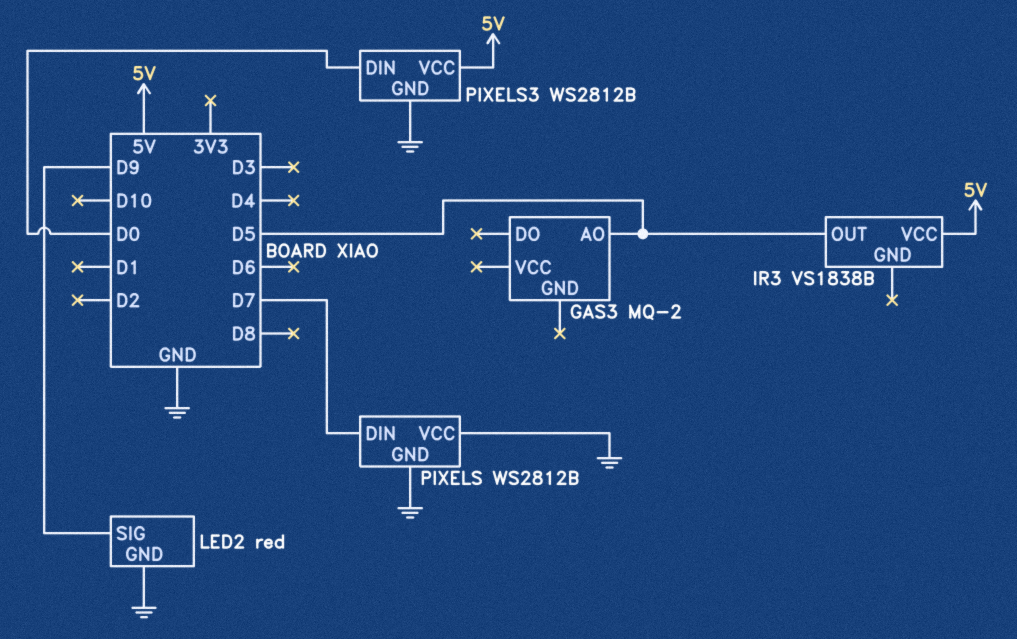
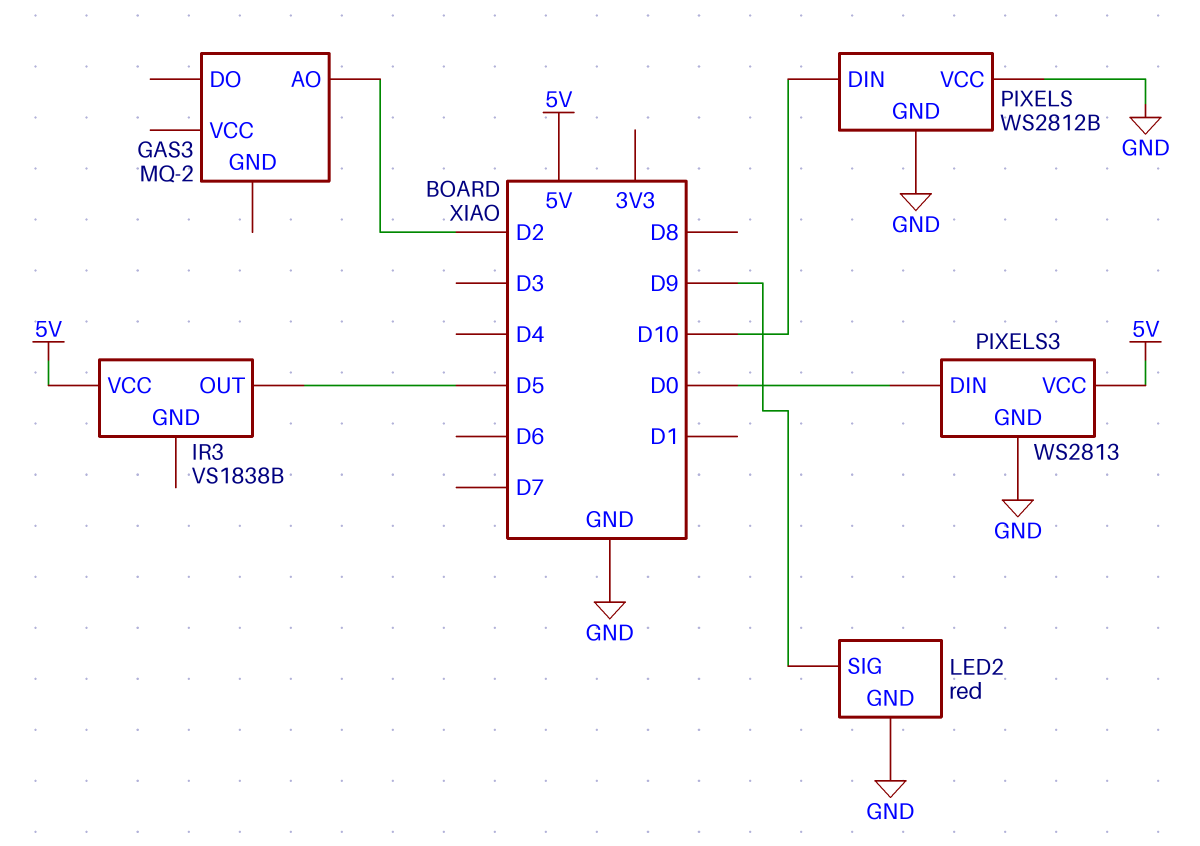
GAS3 pin AO: D5 -> D2
PIXELS pin DIN: D7 -> D10
PIXELS3: WS2812B -> WS2813

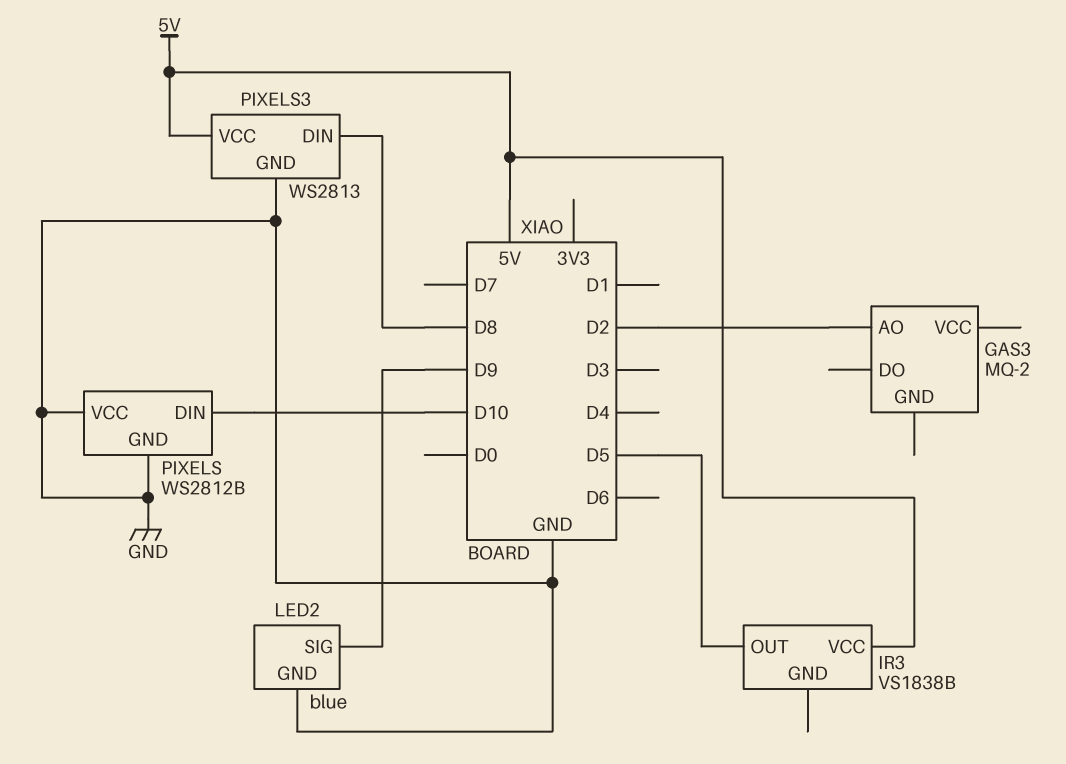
LED2: red -> blue
PIXELS3 pin DIN: D0 -> D8

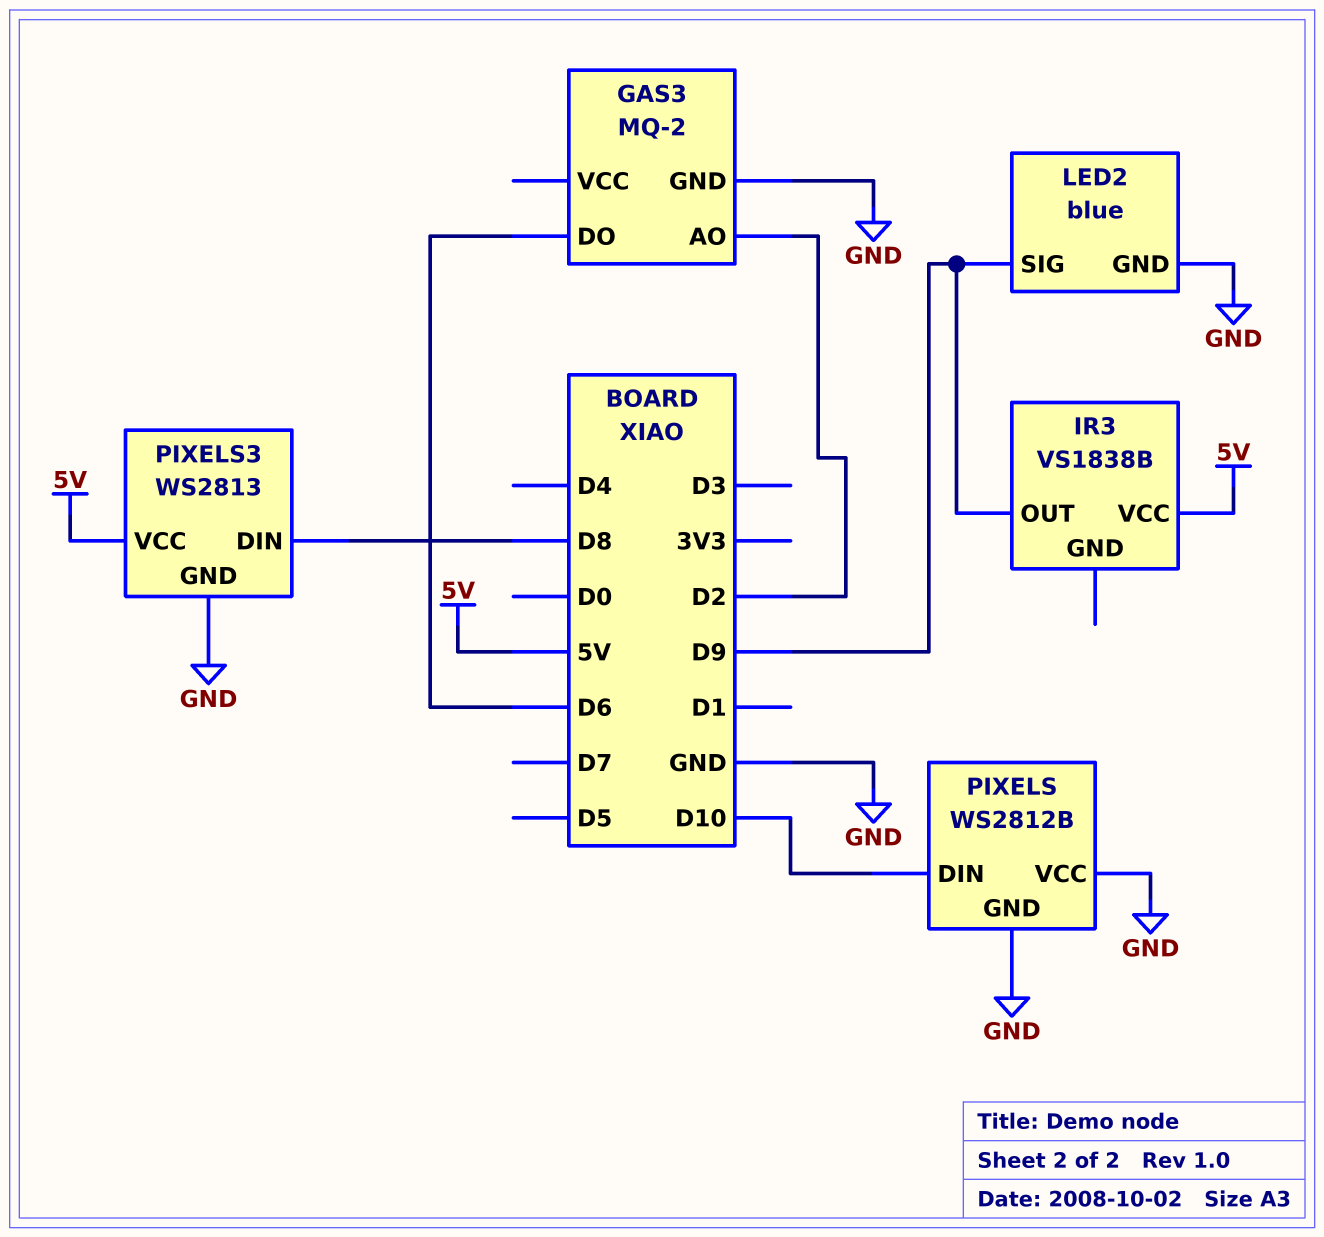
GAS3 pin DO: none -> D6
GAS3 pin GND: none -> GND
IR3 pin OUT: D5 -> D9

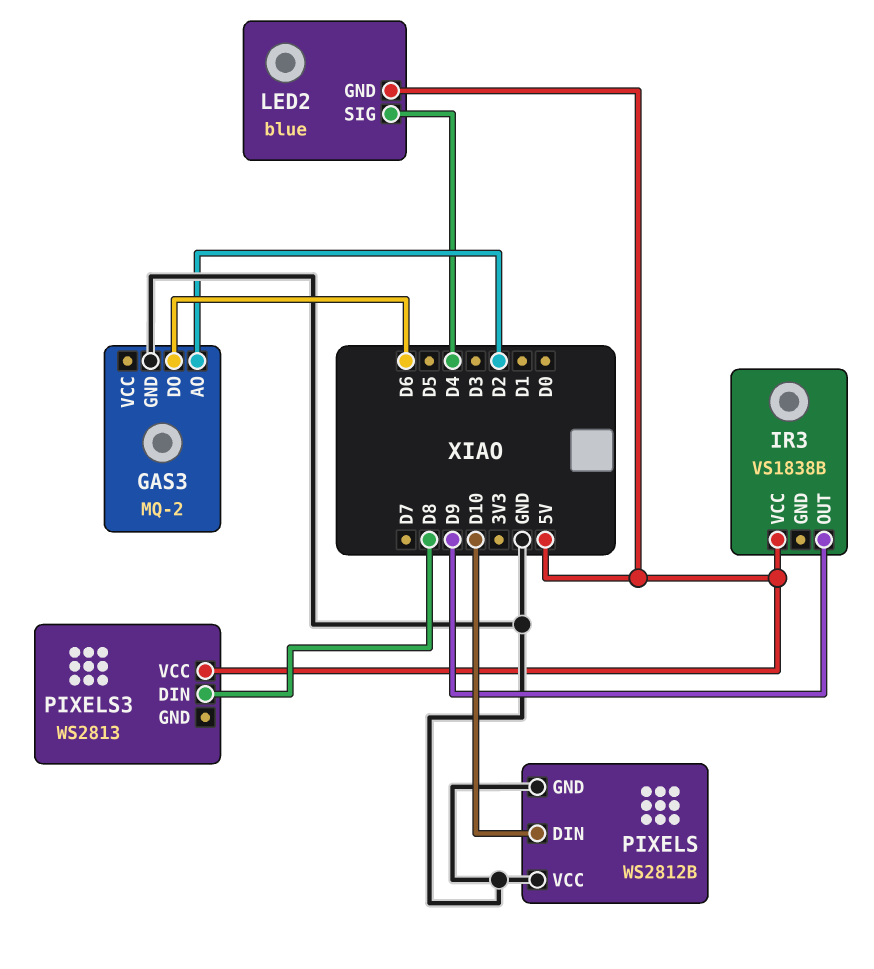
LED2 pin GND: GND -> 5V
LED2 pin SIG: D9 -> D4
PIXELS3 pin GND: GND -> none

